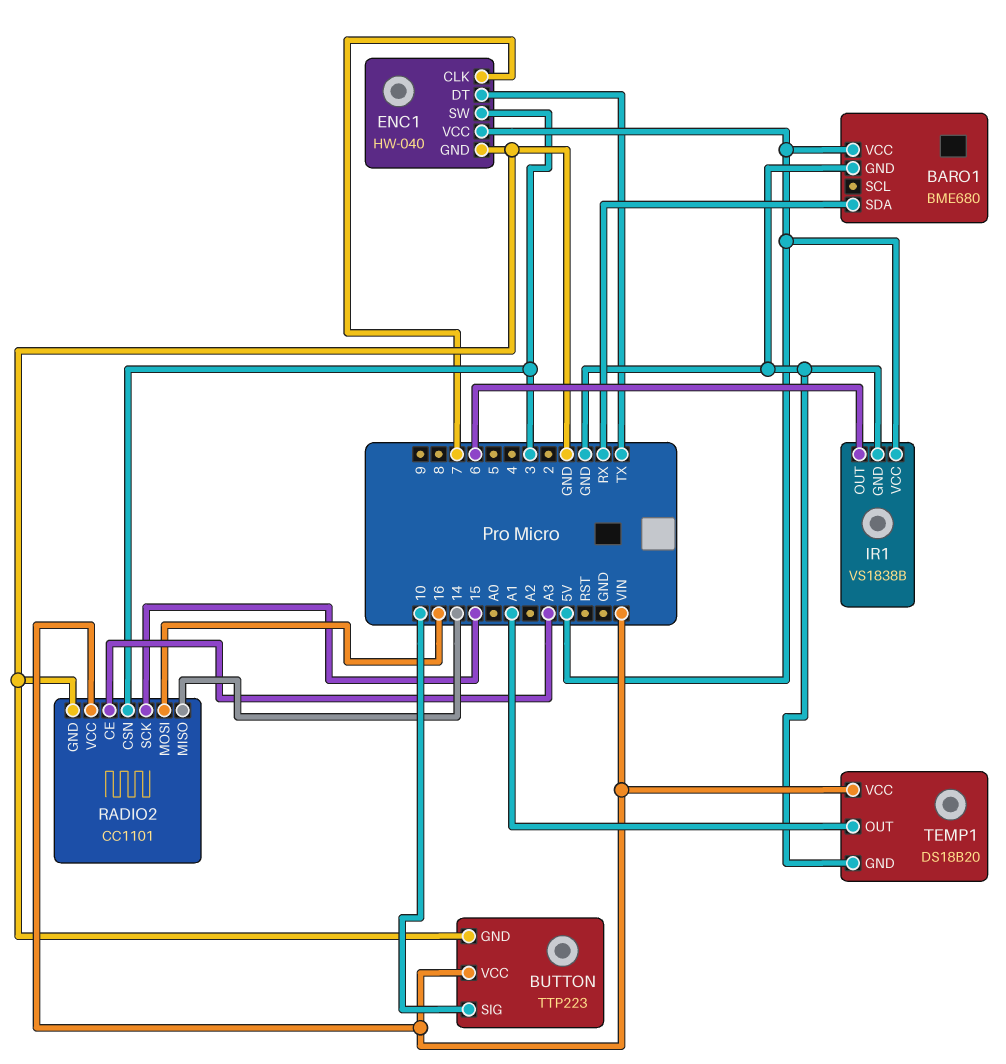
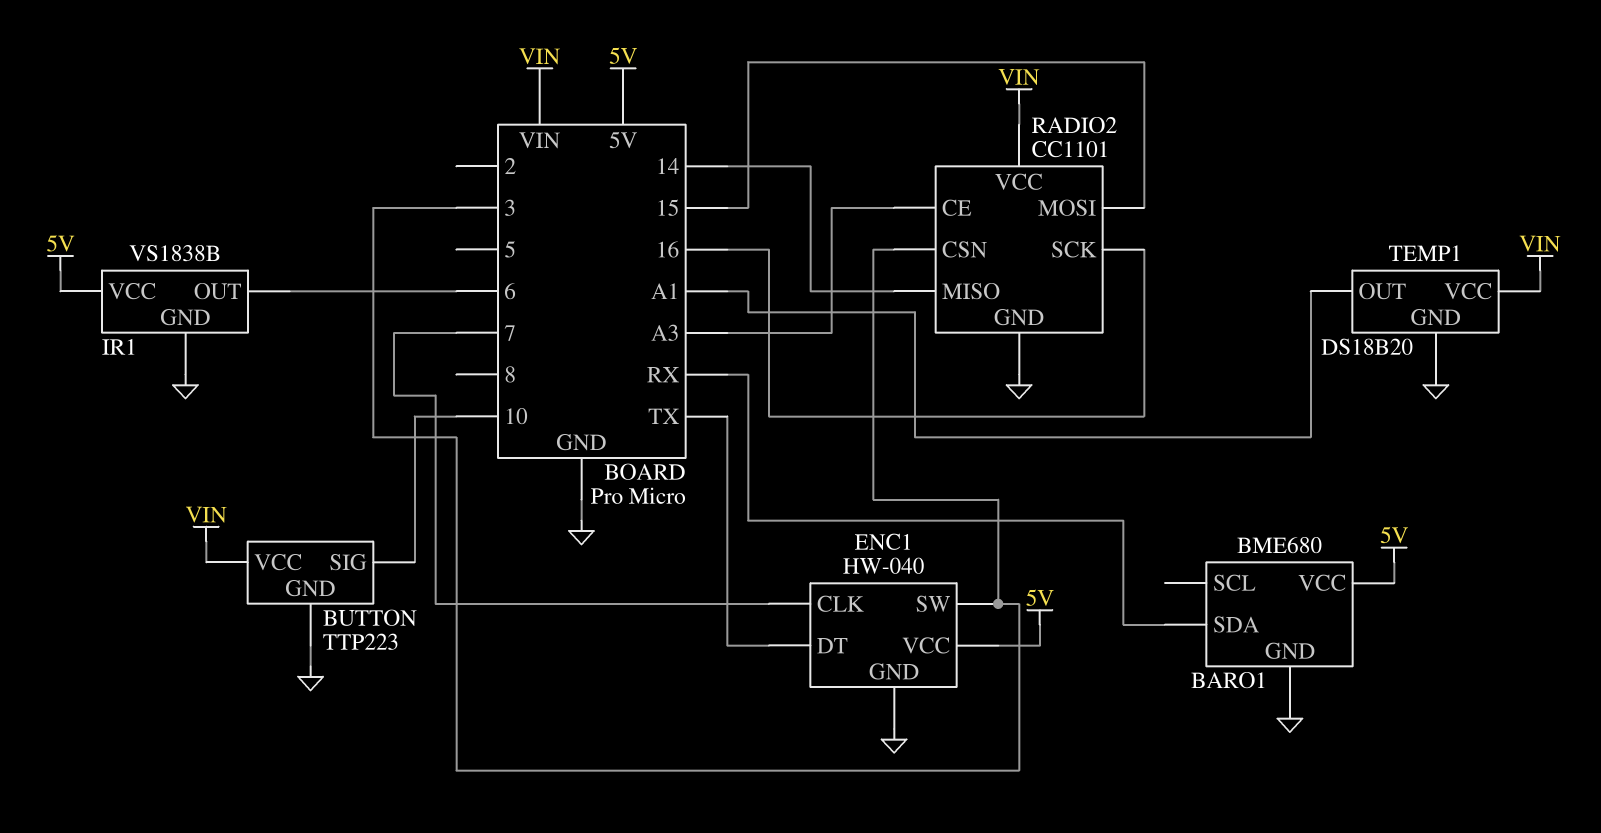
RADIO2 pin MOSI: 16 -> 15
RADIO2 pin SCK: 15 -> 16

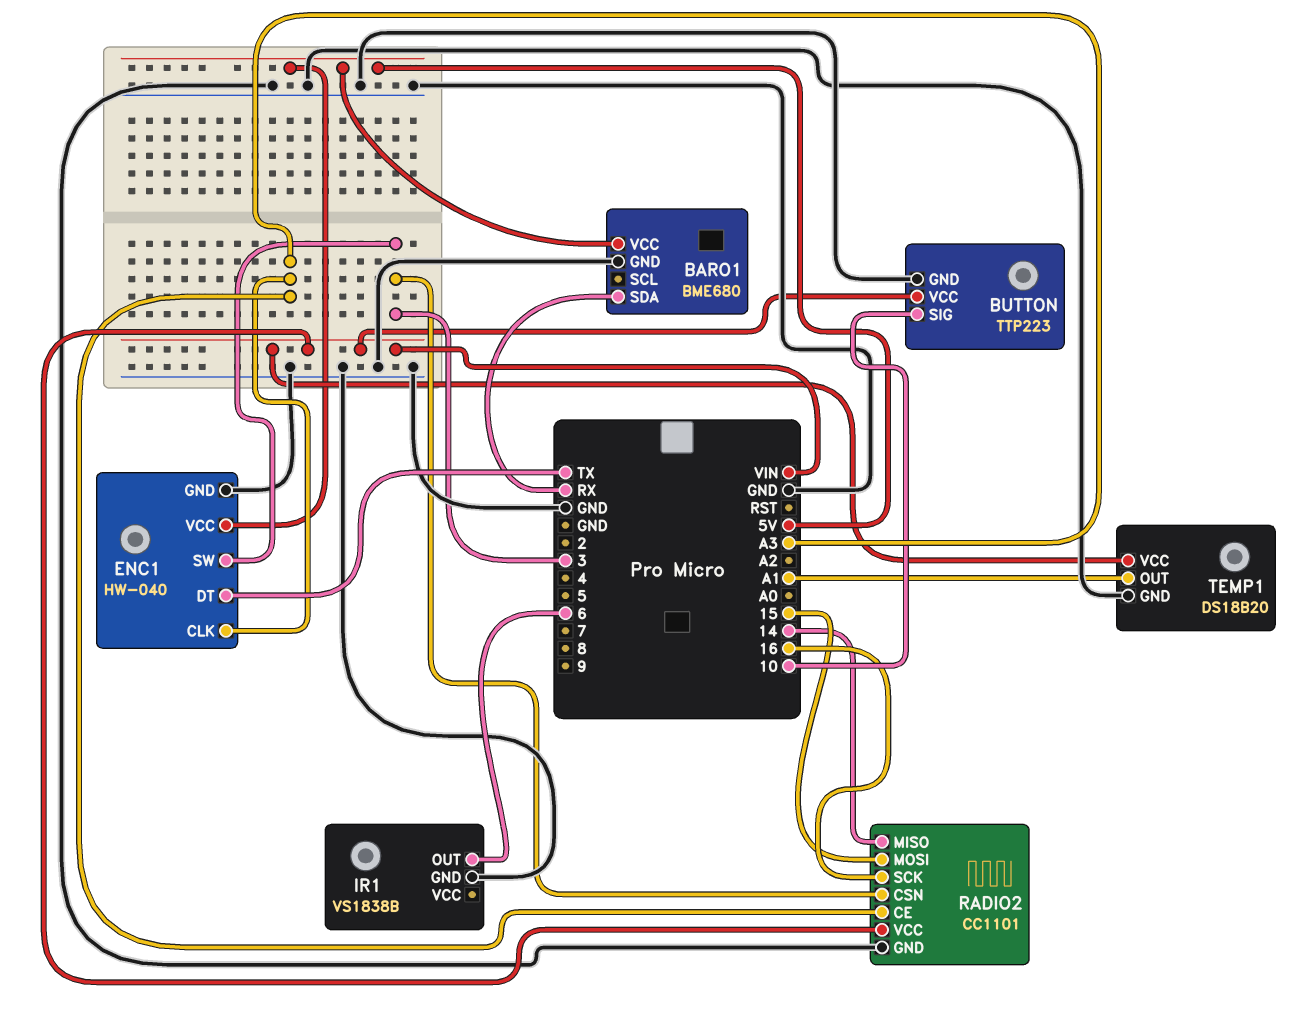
ENC1 pin CLK: 7 -> A3
IR1 pin VCC: 5V -> none

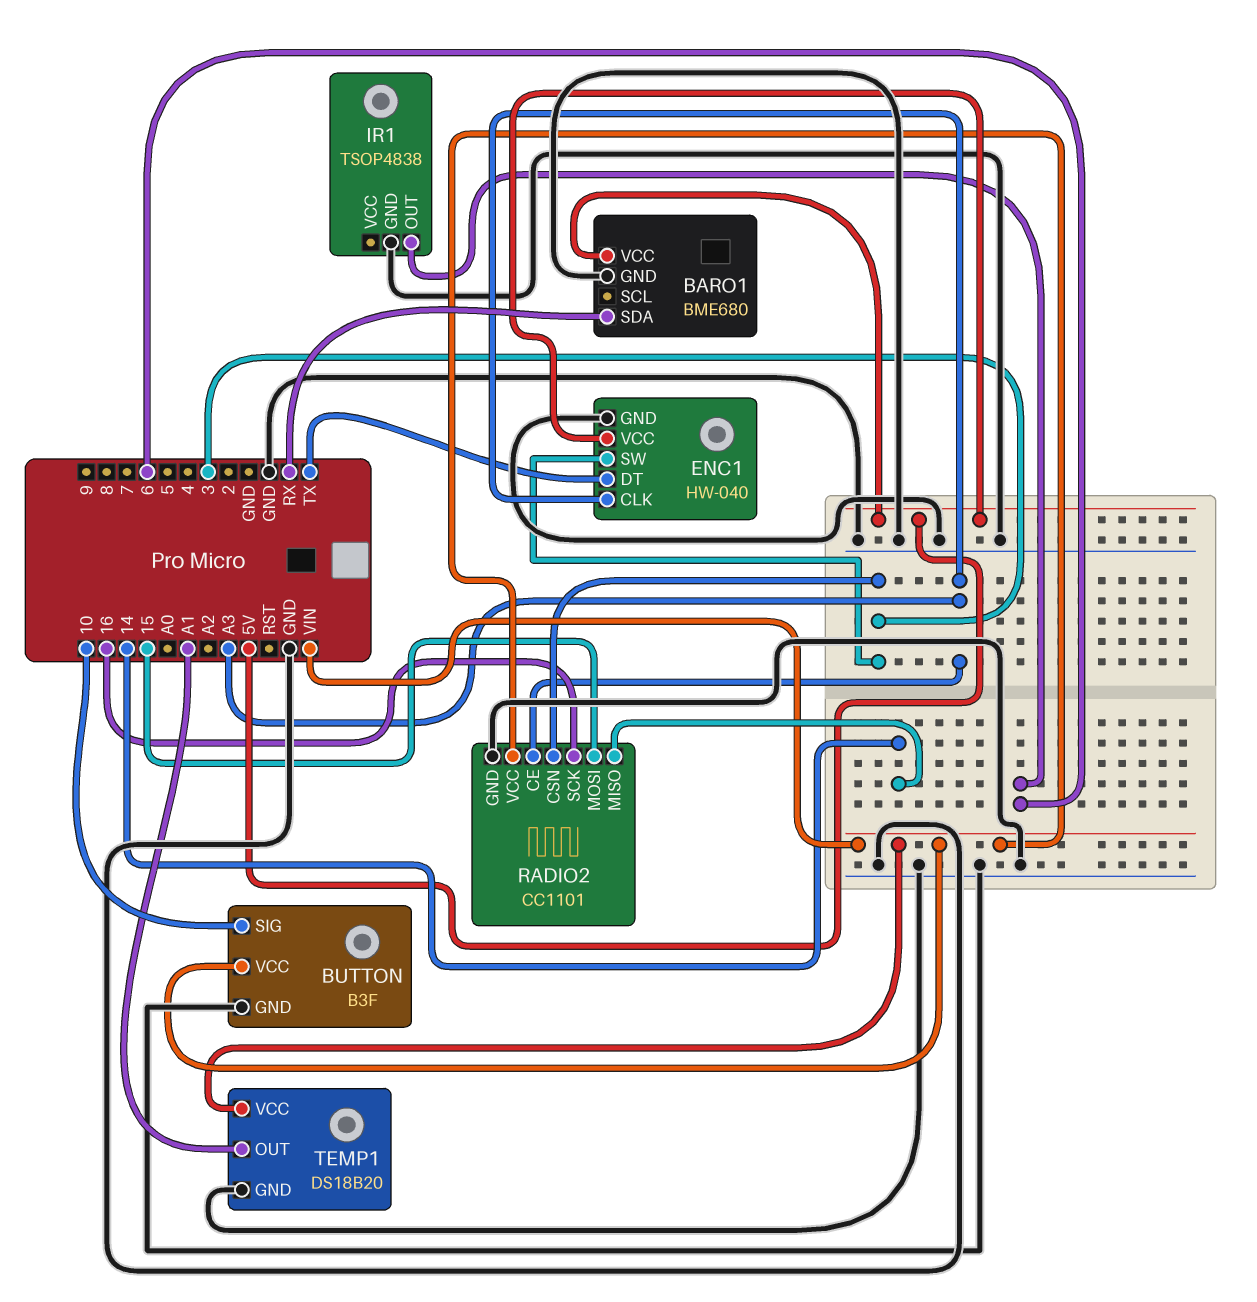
BUTTON: TTP223 -> B3F
IR1: VS1838B -> TSOP4838

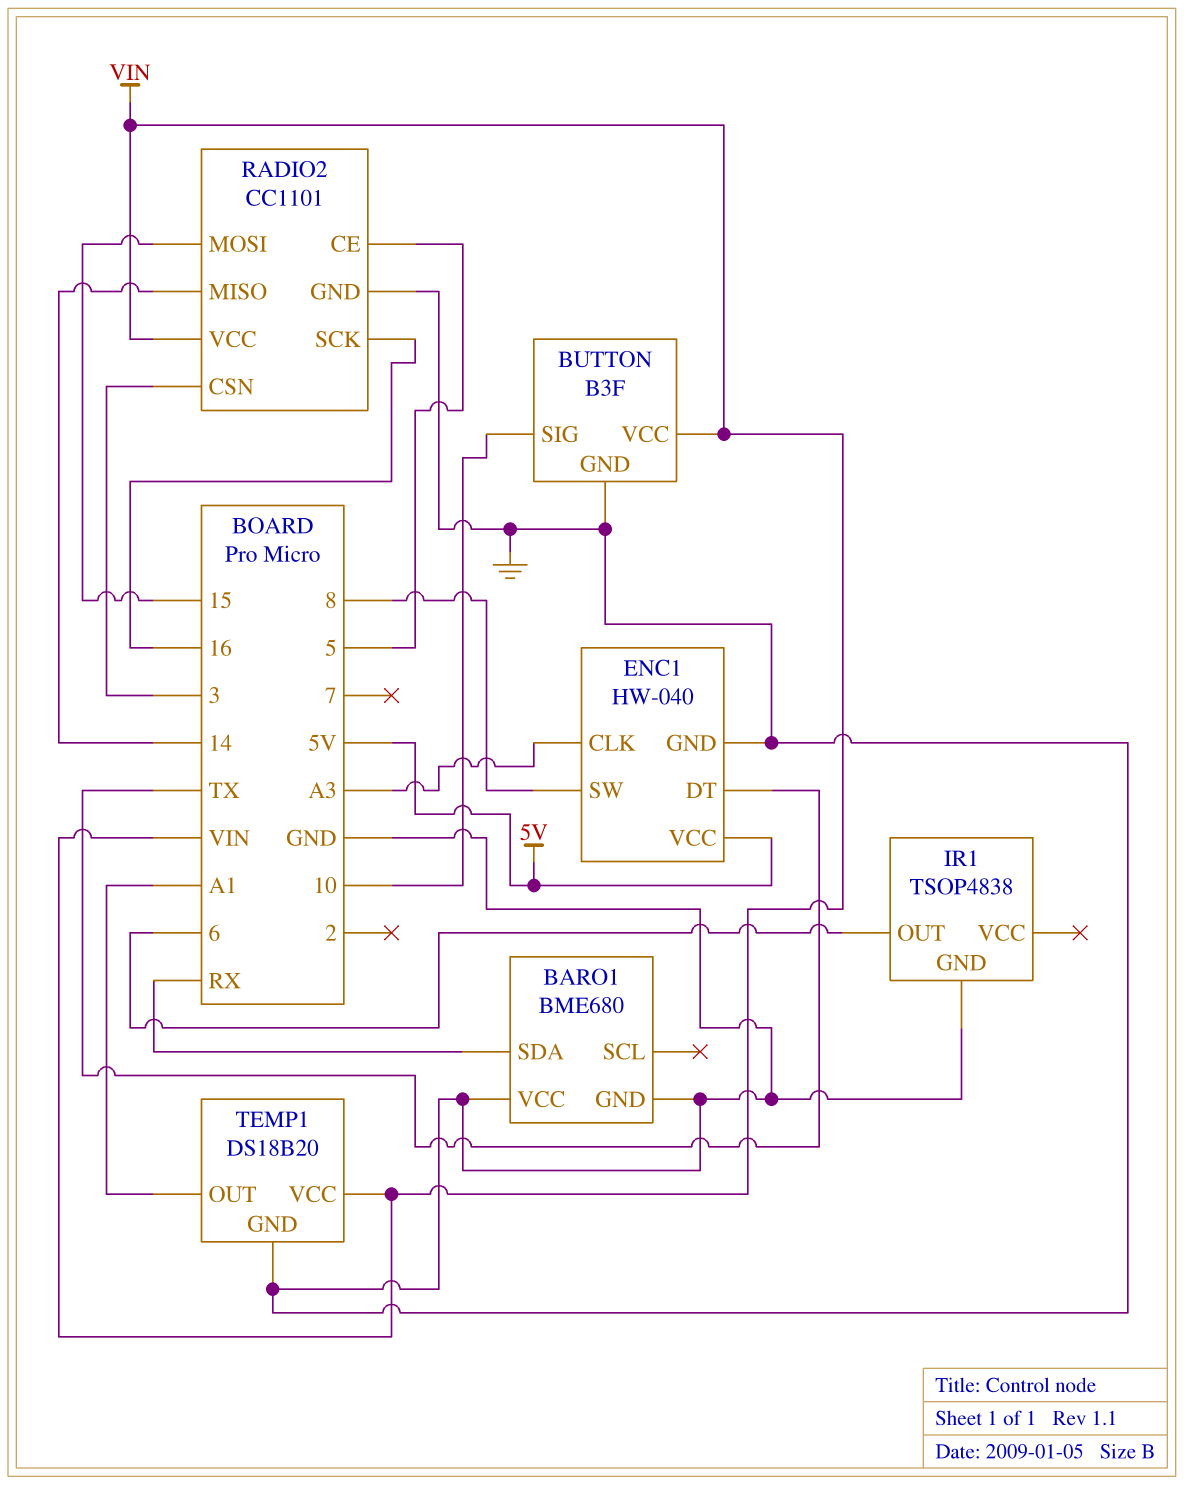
BARO1 pin VCC: 5V -> GND
ENC1 pin SW: 3 -> 8
RADIO2 pin CE: A3 -> 5

